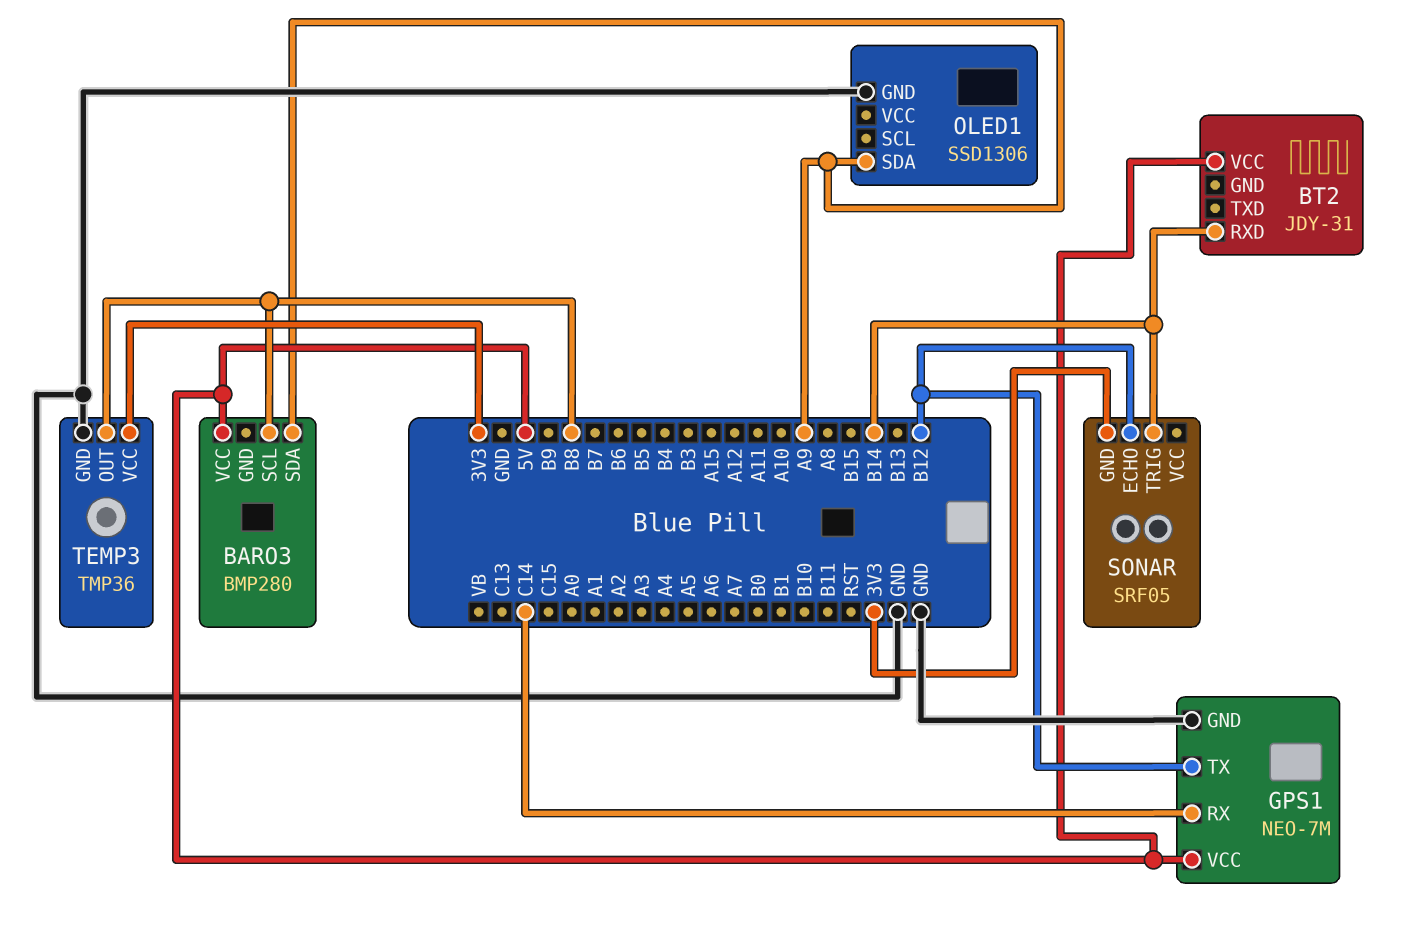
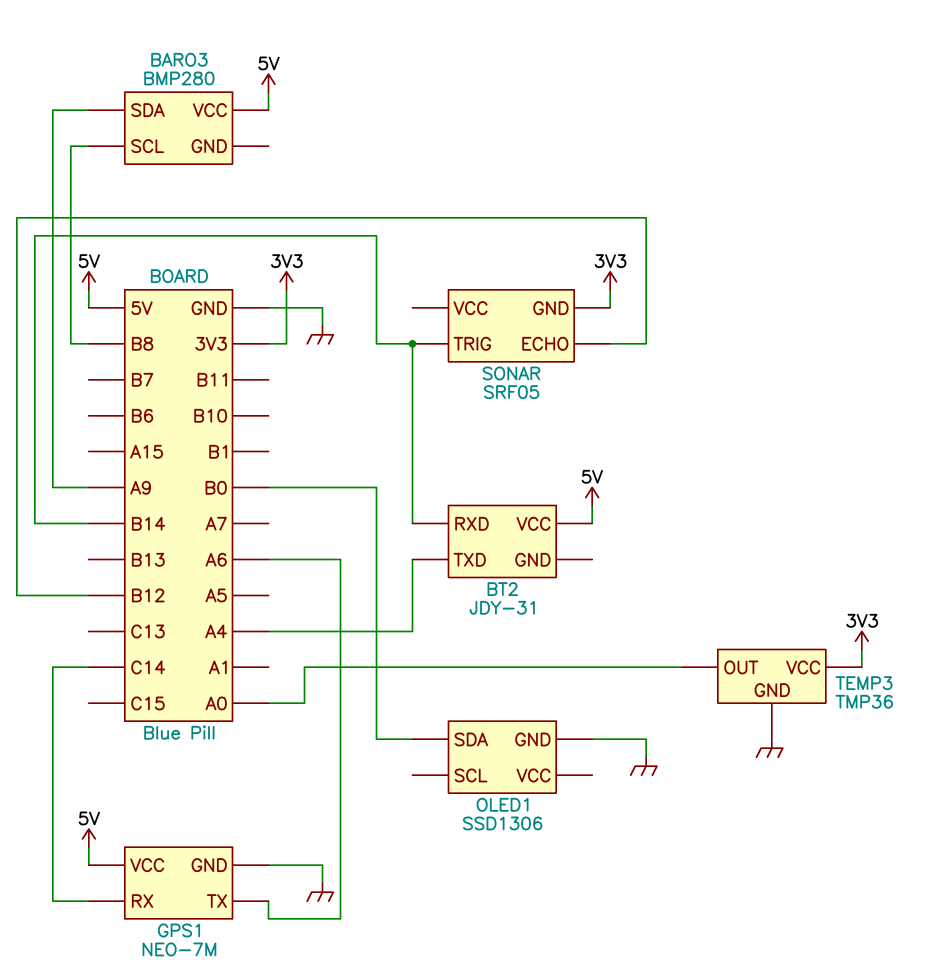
BT2 pin TXD: none -> A4
GPS1 pin TX: B12 -> A6
OLED1 pin SDA: A9 -> B0
TEMP3 pin OUT: B8 -> A0

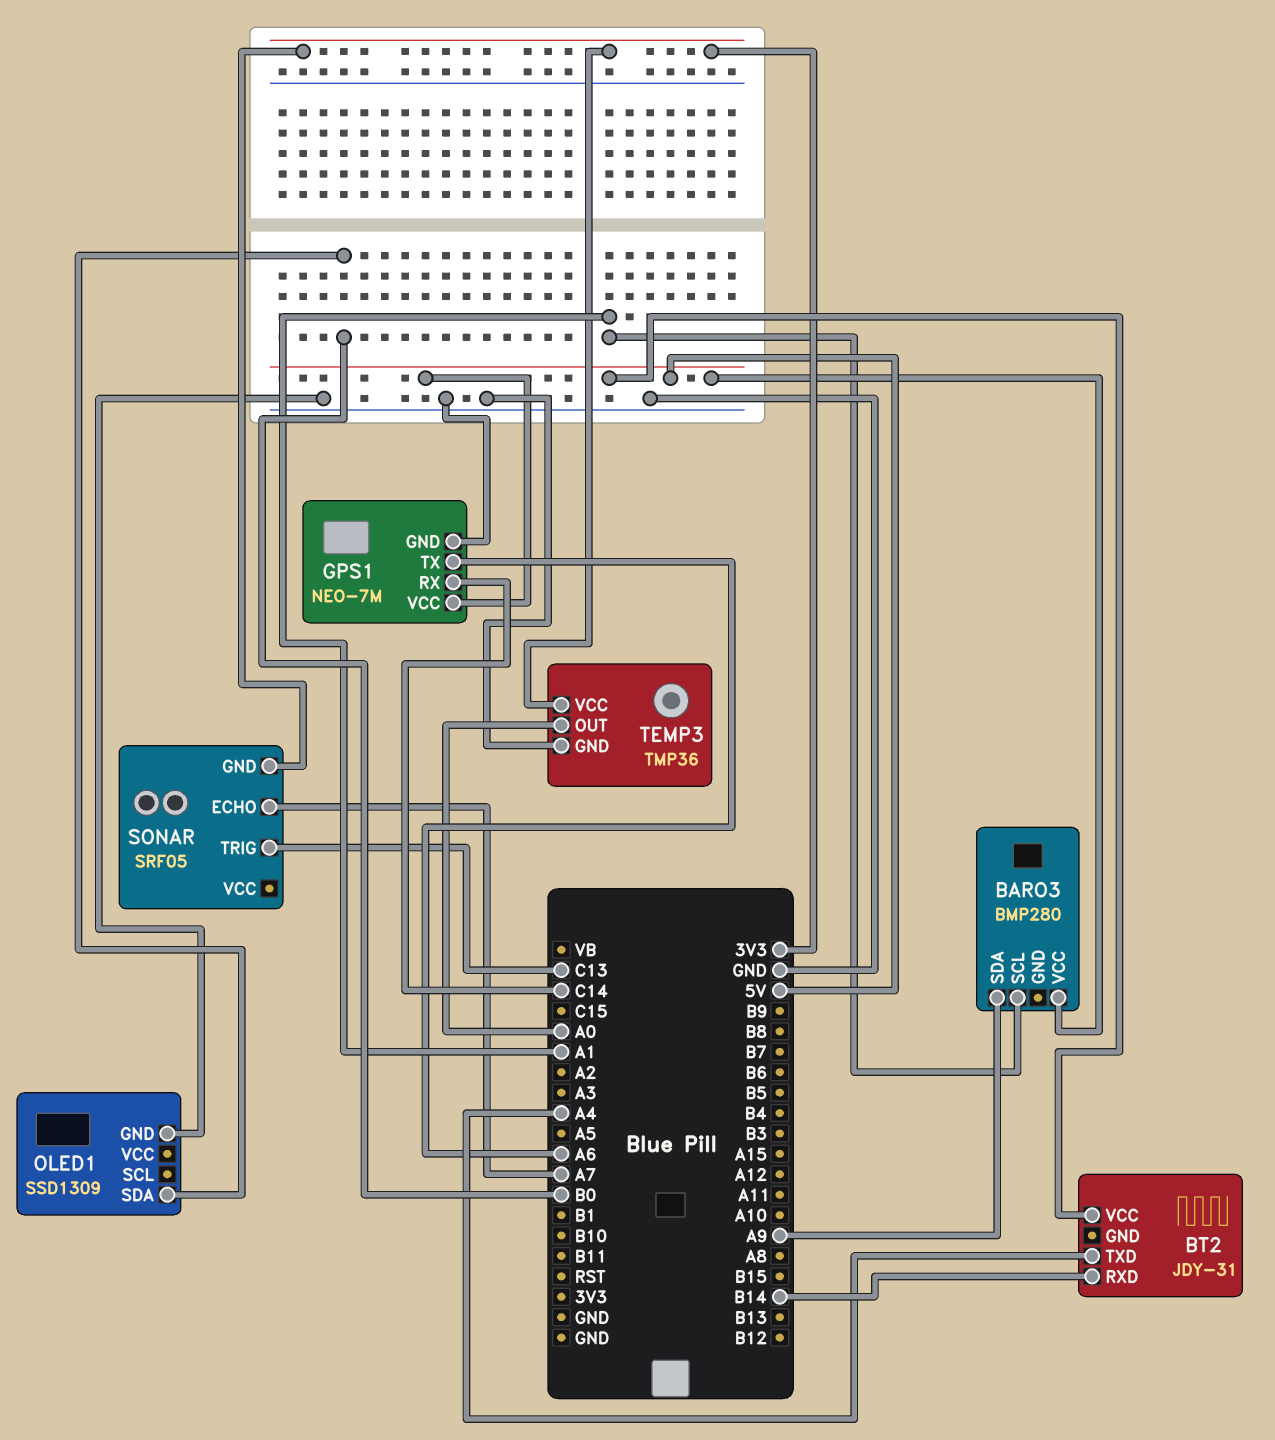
BARO3 pin SCL: B8 -> A1
OLED1: SSD1306 -> SSD1309
SONAR pin ECHO: B12 -> A7
SONAR pin TRIG: B14 -> C13

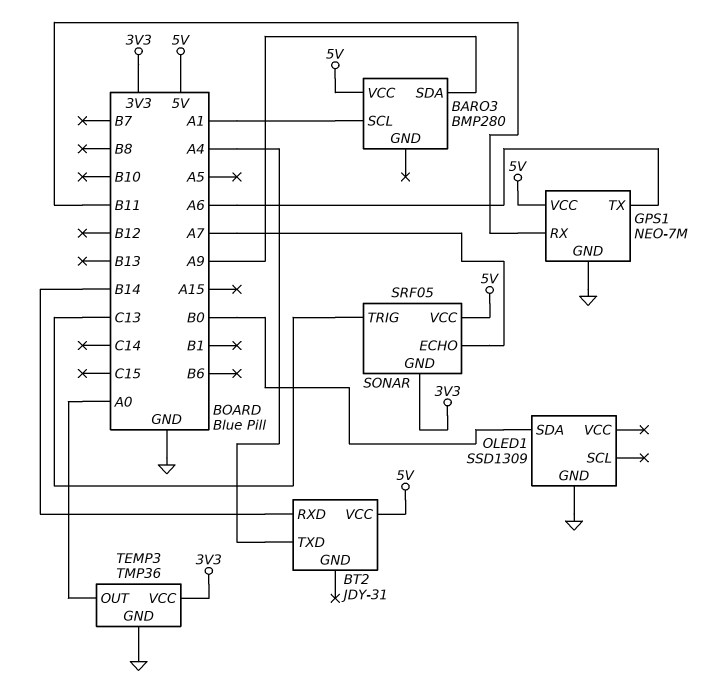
GPS1 pin RX: C14 -> B11
SONAR pin VCC: none -> 5V

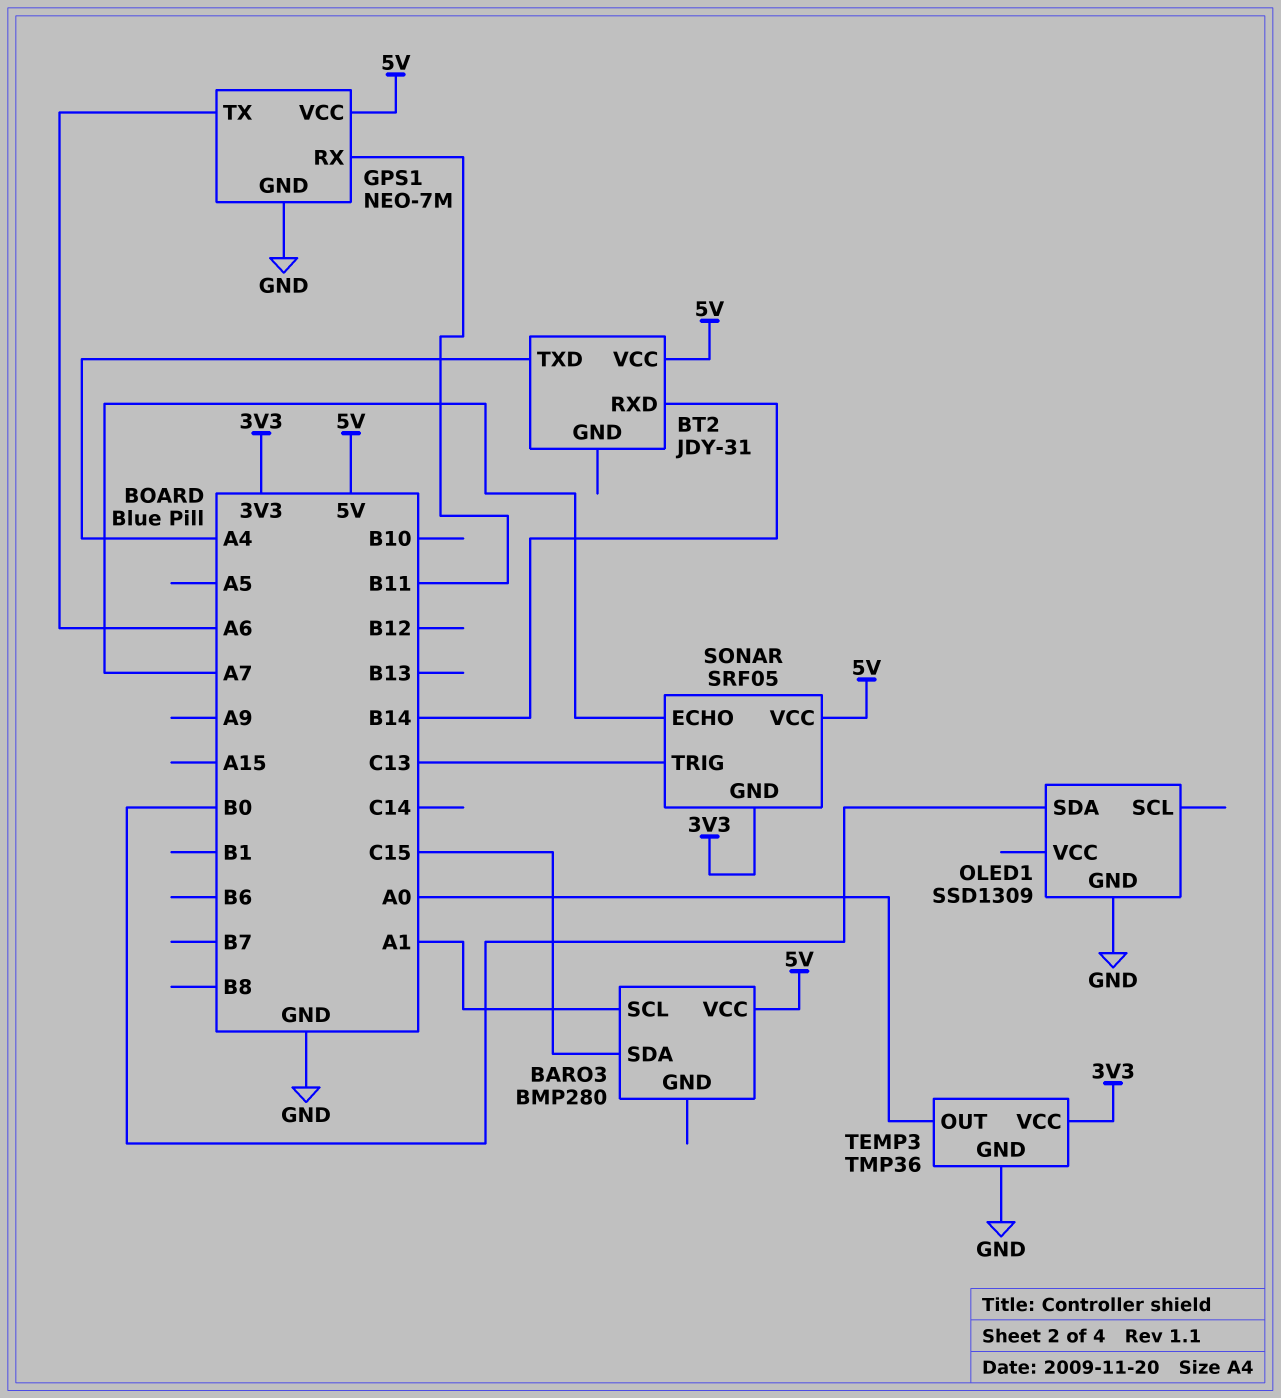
BARO3 pin SDA: A9 -> C15

